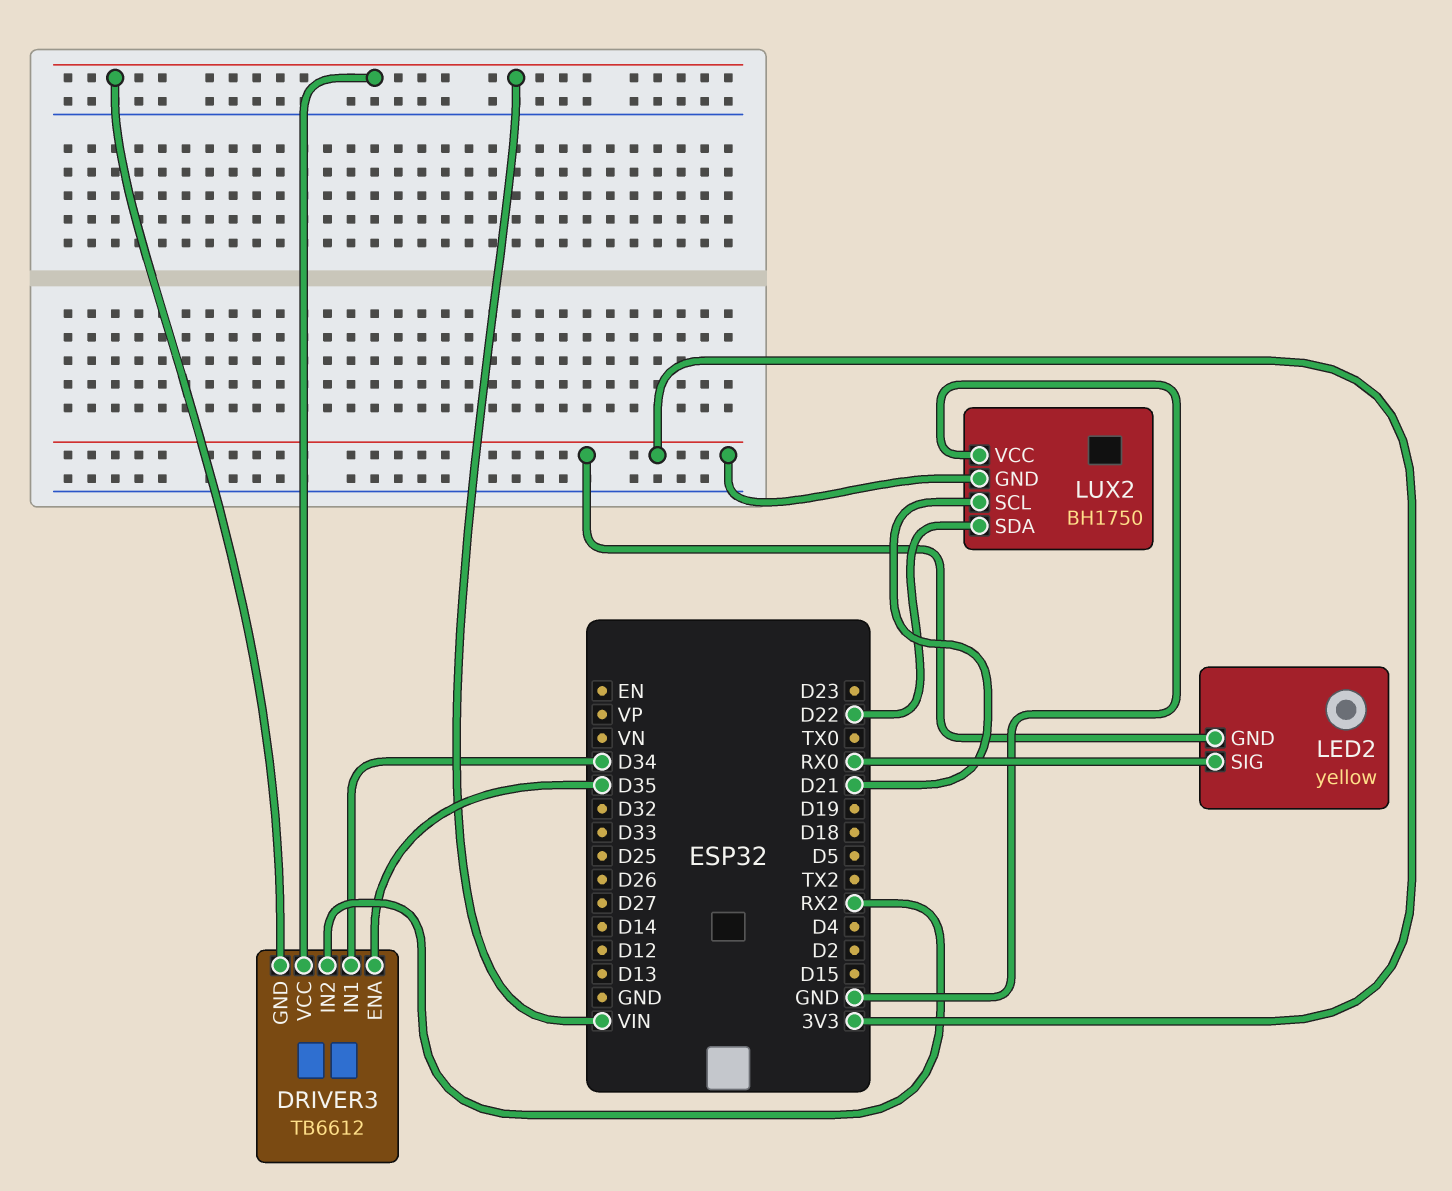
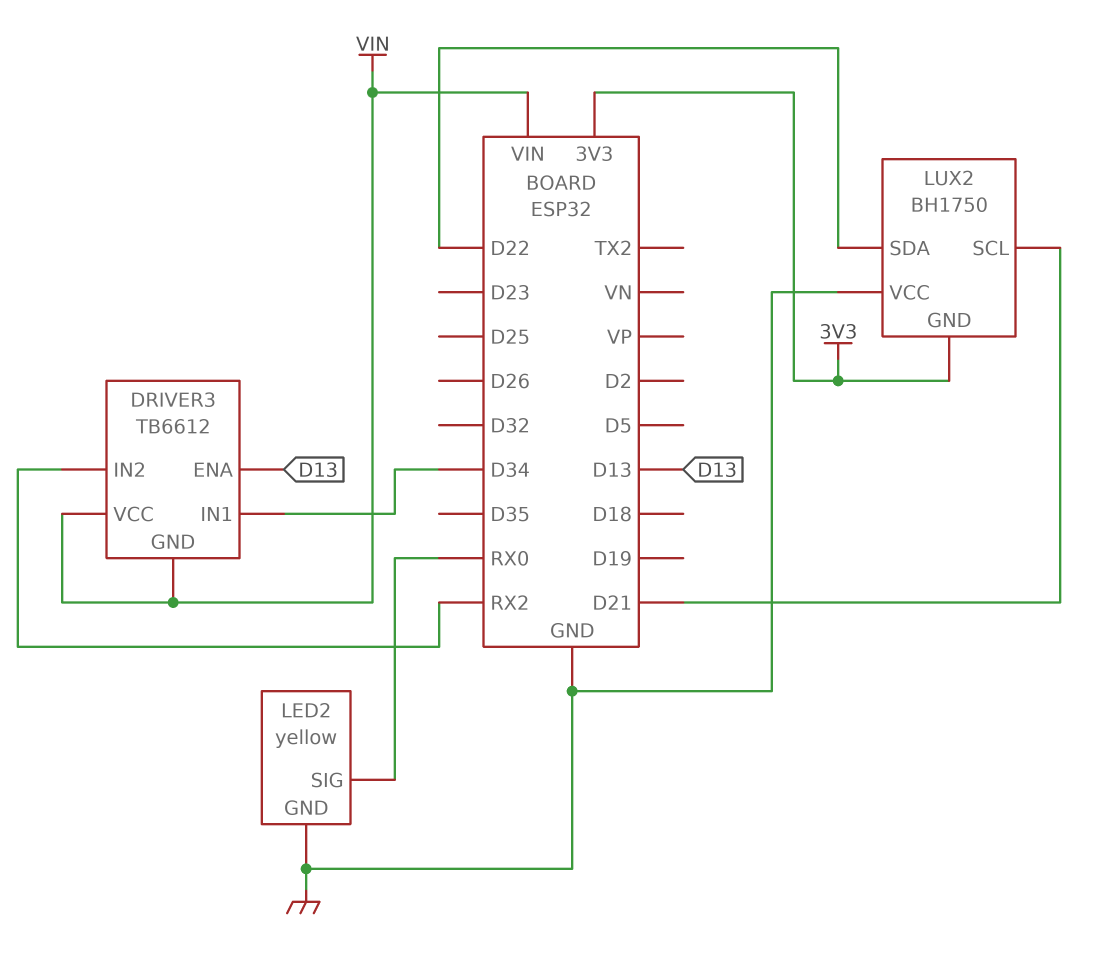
DRIVER3 pin ENA: D35 -> D13
LED2 pin GND: 3V3 -> GND

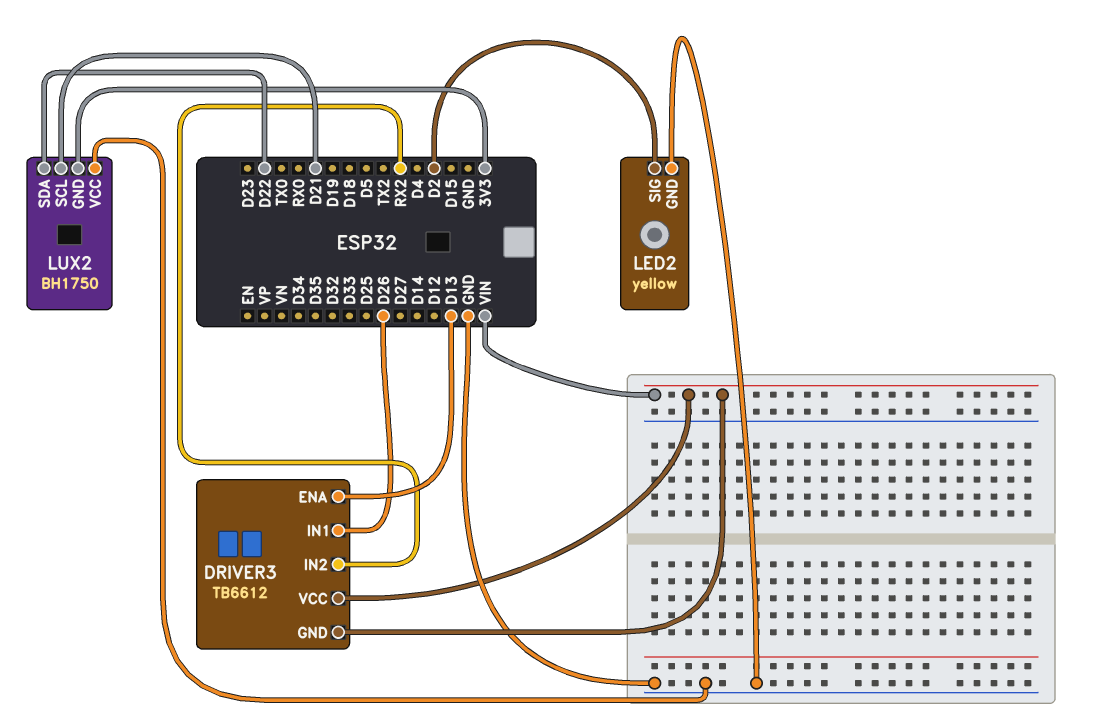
DRIVER3 pin IN1: D34 -> D26
LED2 pin SIG: RX0 -> D2

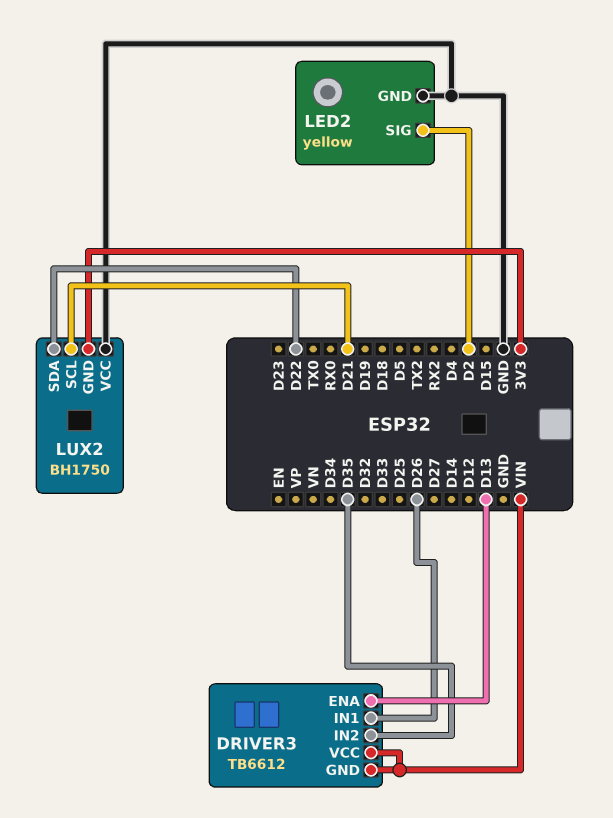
DRIVER3 pin IN2: RX2 -> D35

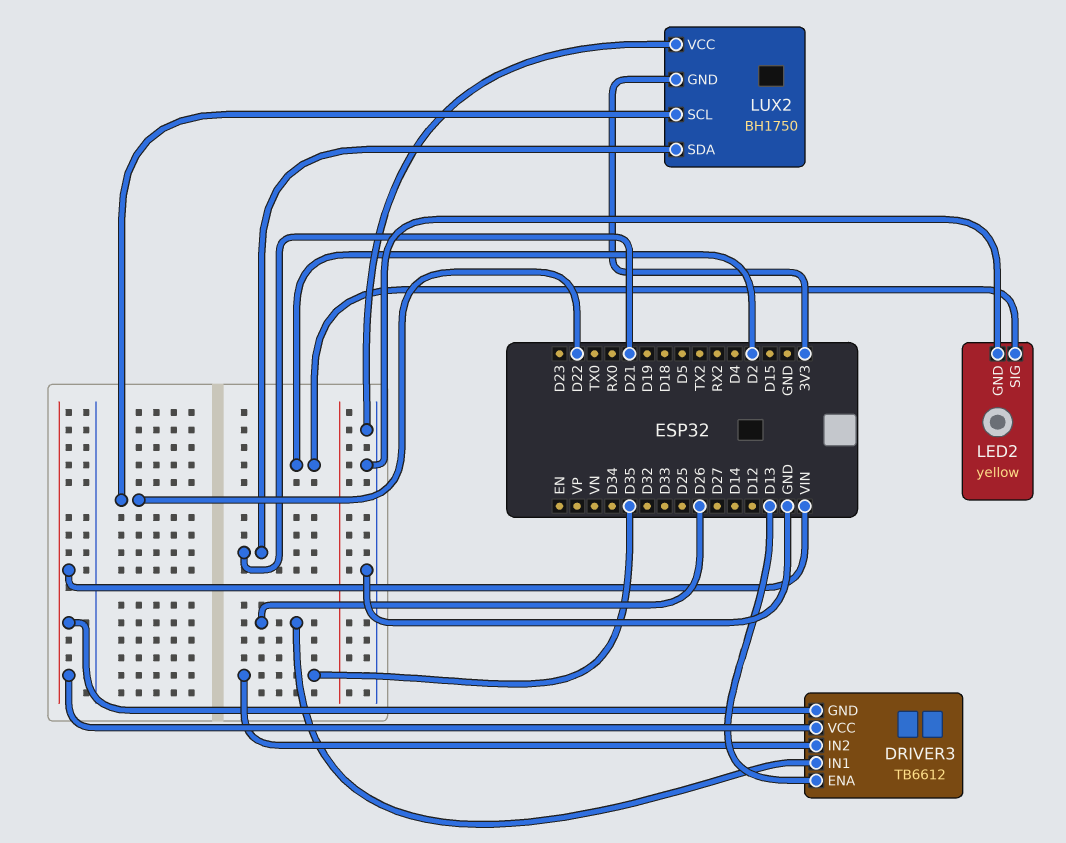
LUX2 pin SCL: D21 -> D22
LUX2 pin SDA: D22 -> D21

